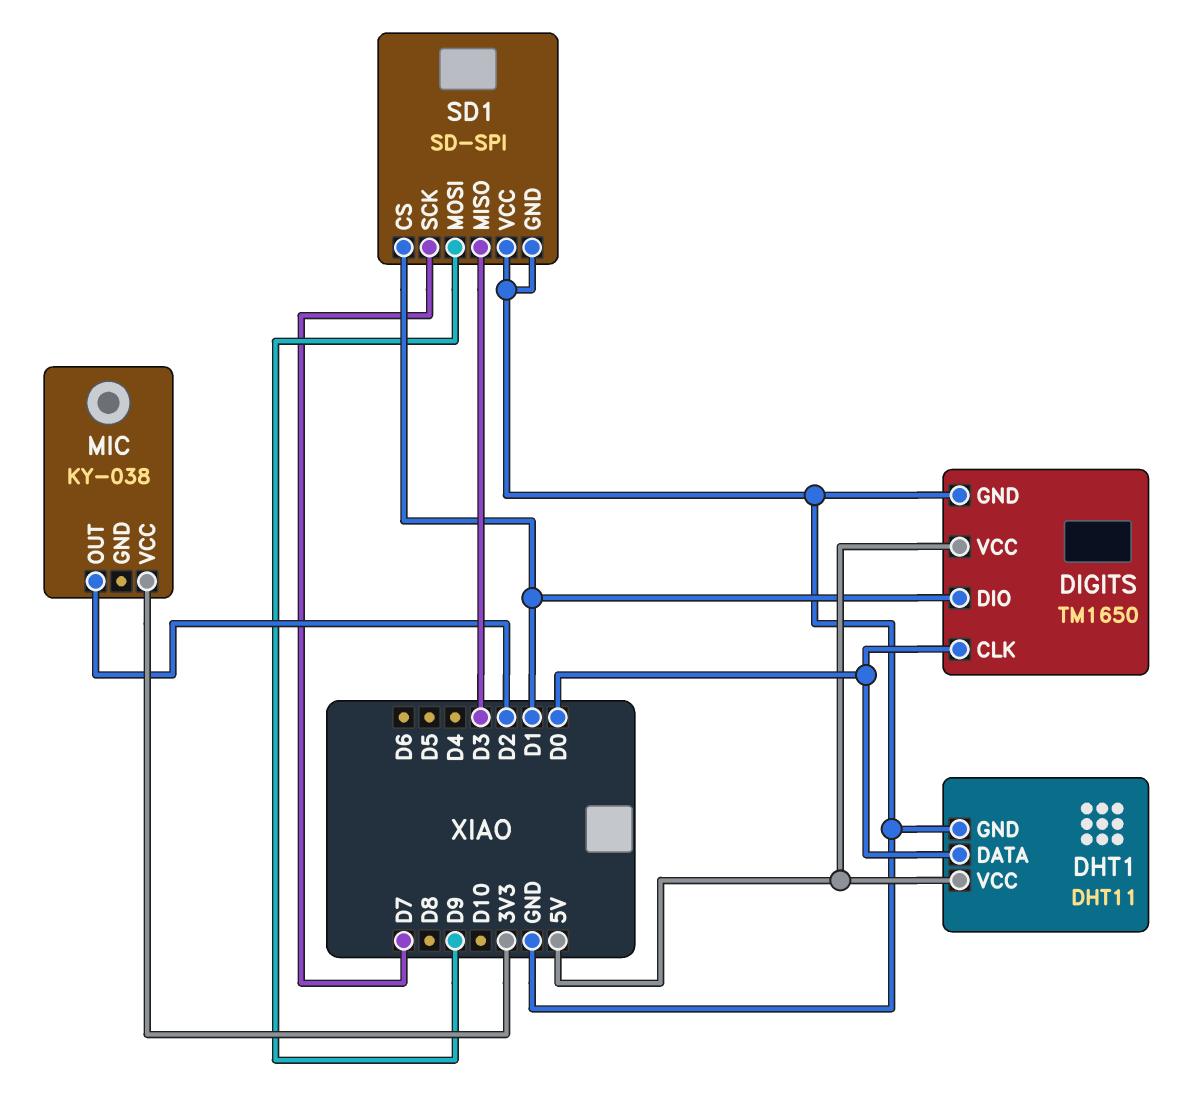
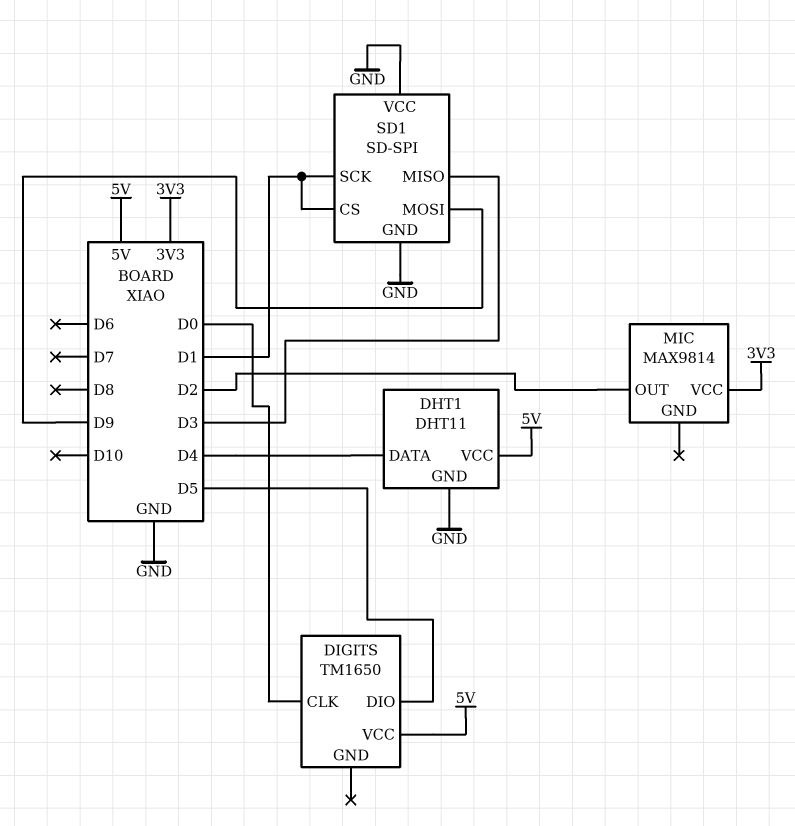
DHT1 pin DATA: D0 -> D4
DIGITS pin DIO: D1 -> D5
DIGITS pin GND: GND -> none
MIC: KY-038 -> MAX9814
SD1 pin SCK: D7 -> D1

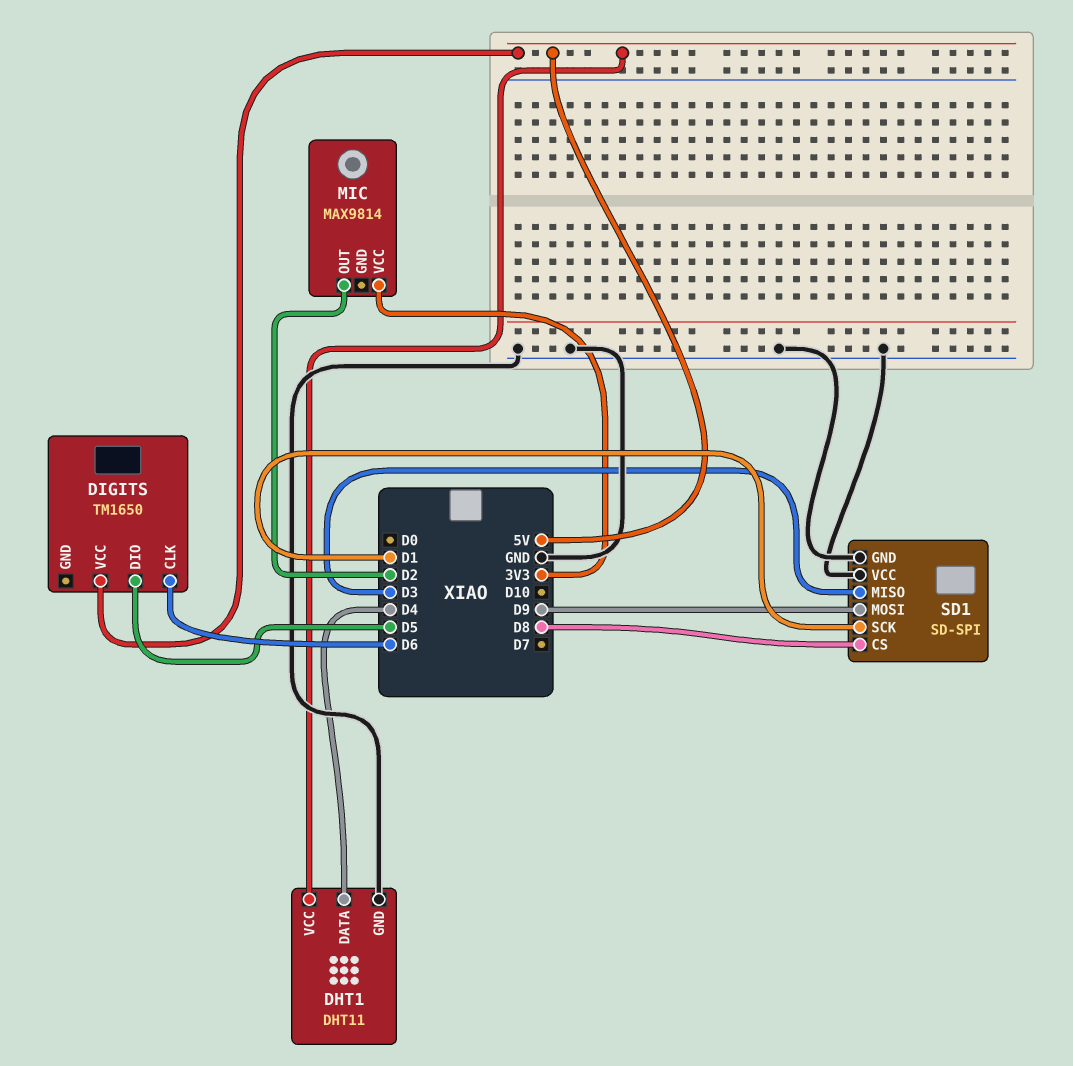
DIGITS pin CLK: D0 -> D6
SD1 pin CS: D1 -> D8

